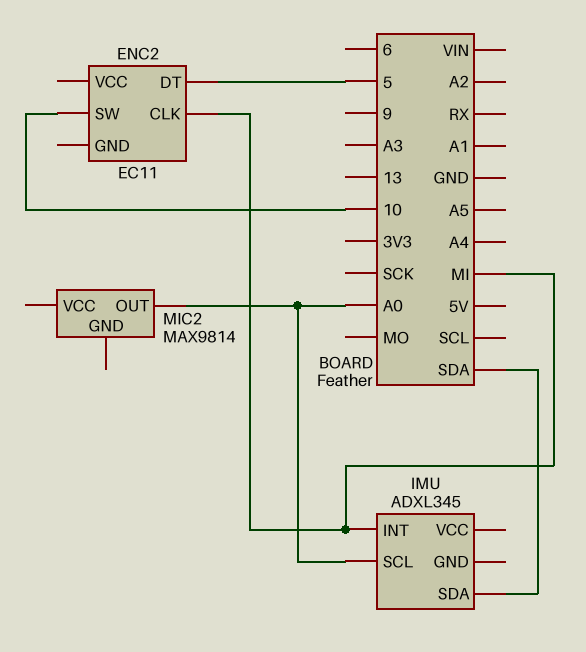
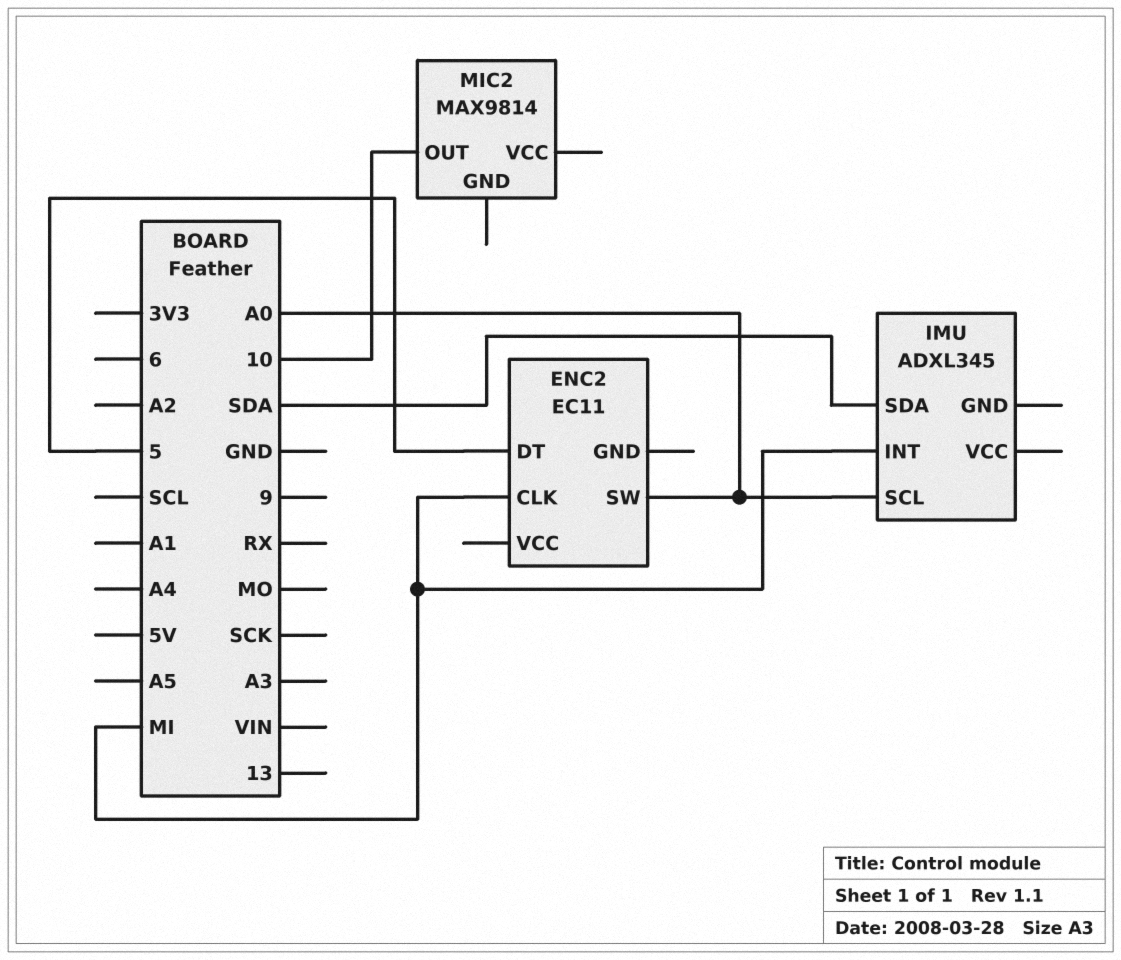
ENC2 pin SW: 10 -> A0
MIC2 pin OUT: A0 -> 10

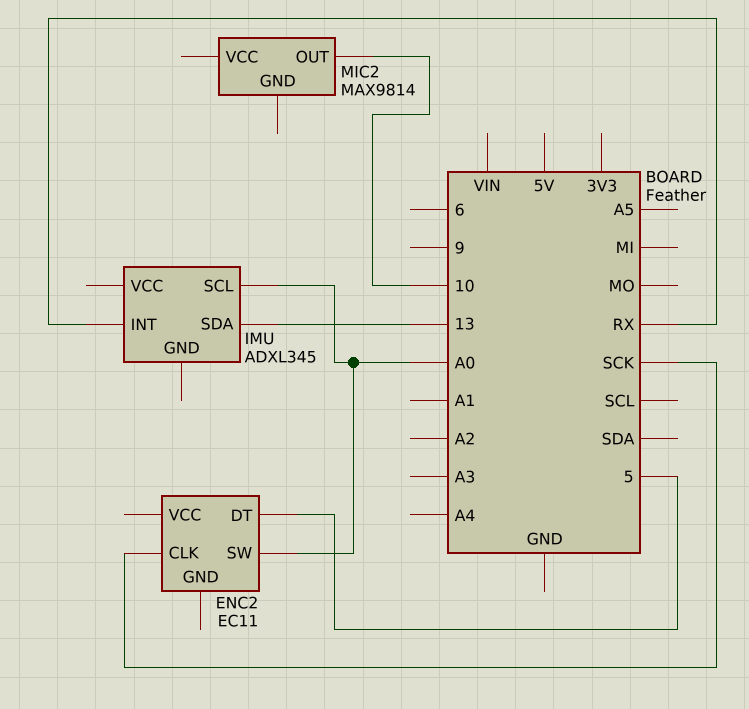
ENC2 pin CLK: MI -> SCK
IMU pin INT: MI -> RX
IMU pin SDA: SDA -> 13

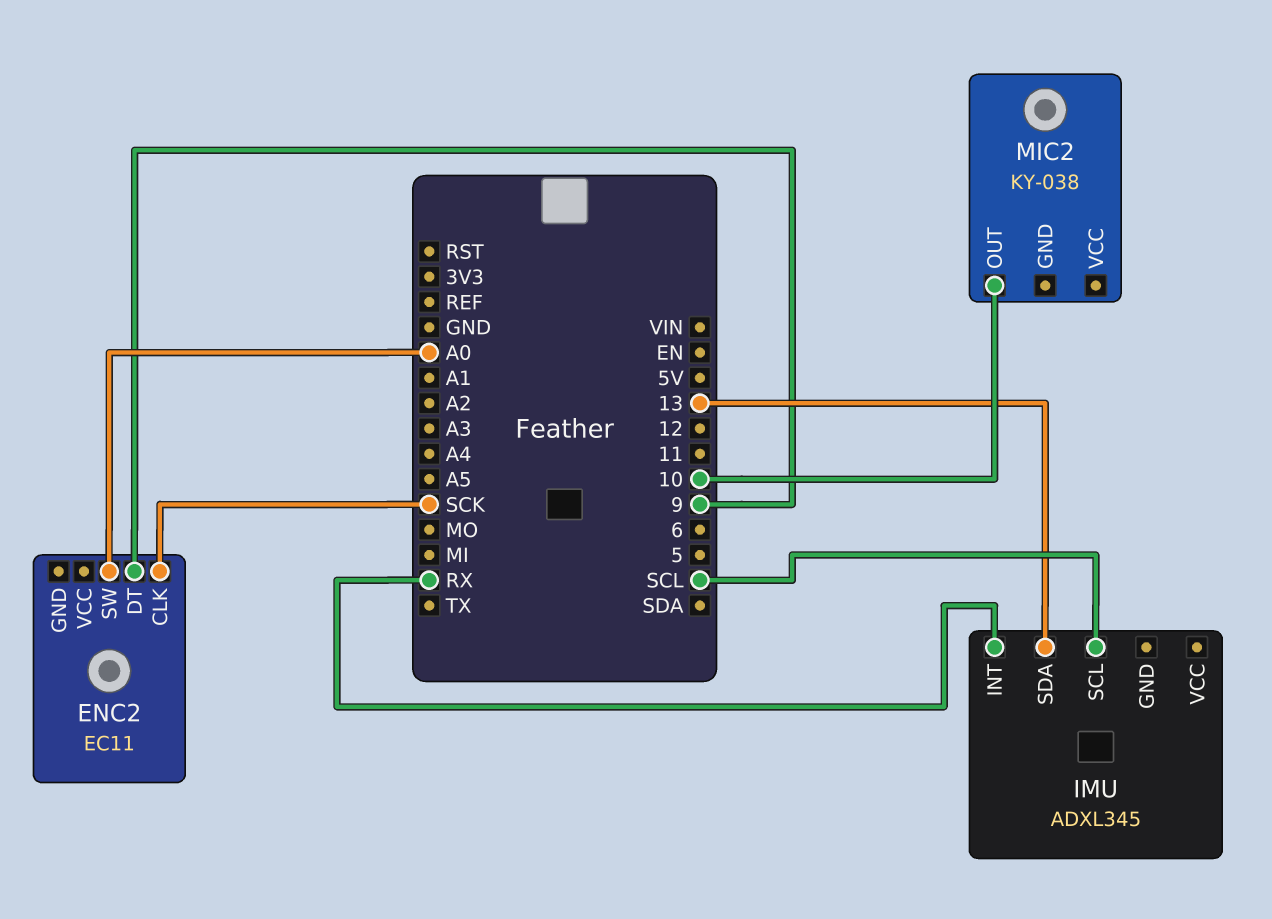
ENC2 pin DT: 5 -> 9
IMU pin SCL: A0 -> SCL
MIC2: MAX9814 -> KY-038

